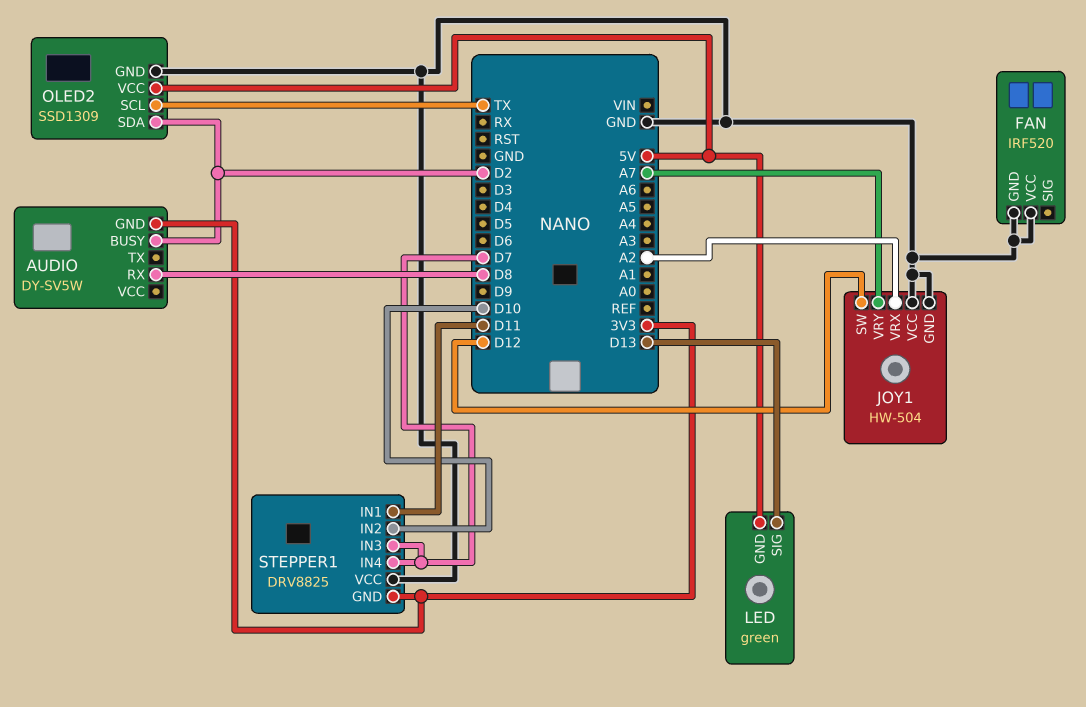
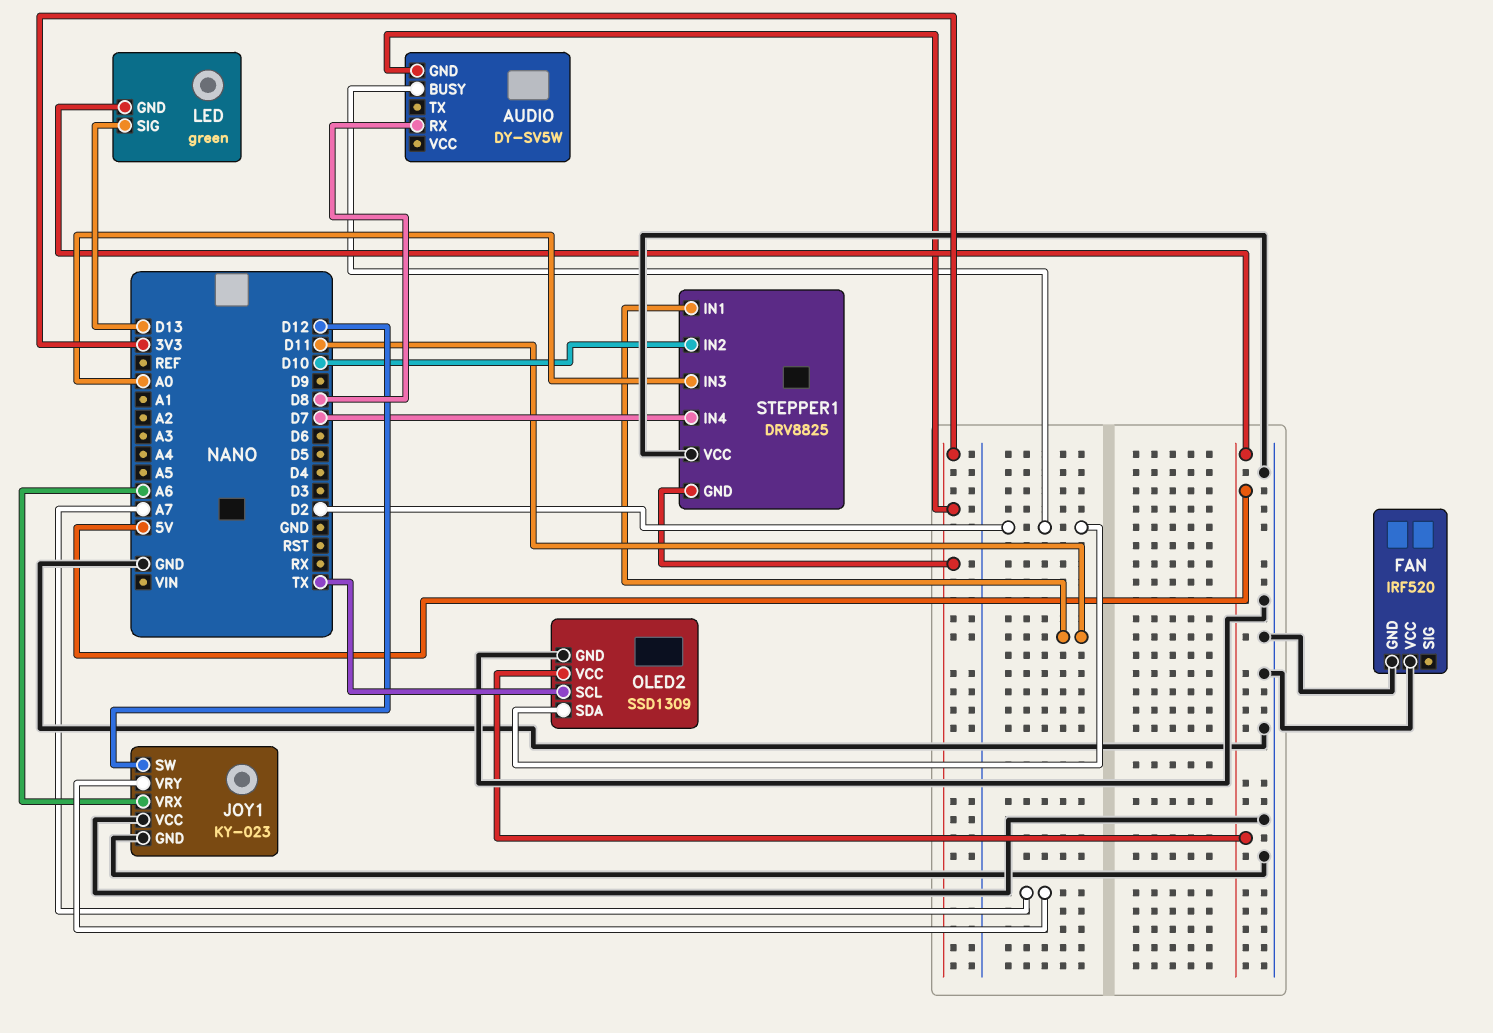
JOY1: HW-504 -> KY-023
JOY1 pin VRX: A2 -> A6
STEPPER1 pin IN3: D7 -> A0

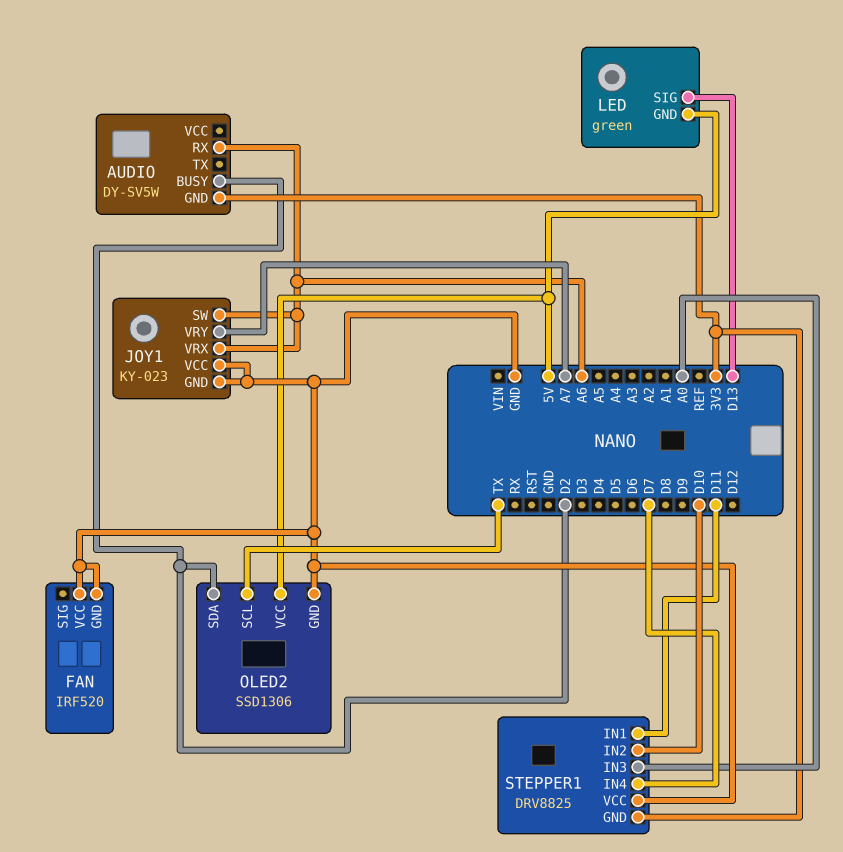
AUDIO pin RX: D8 -> A6
JOY1 pin SW: D12 -> A6
OLED2: SSD1309 -> SSD1306

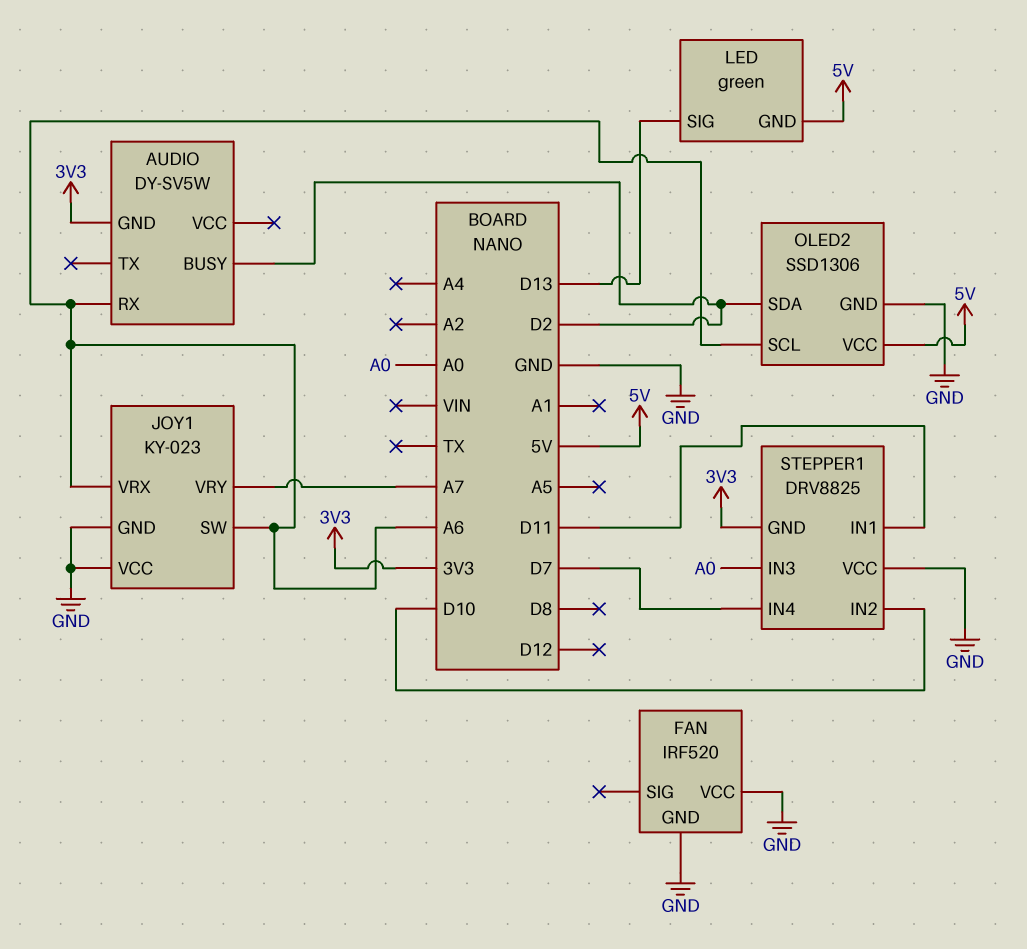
OLED2 pin SCL: TX -> A6

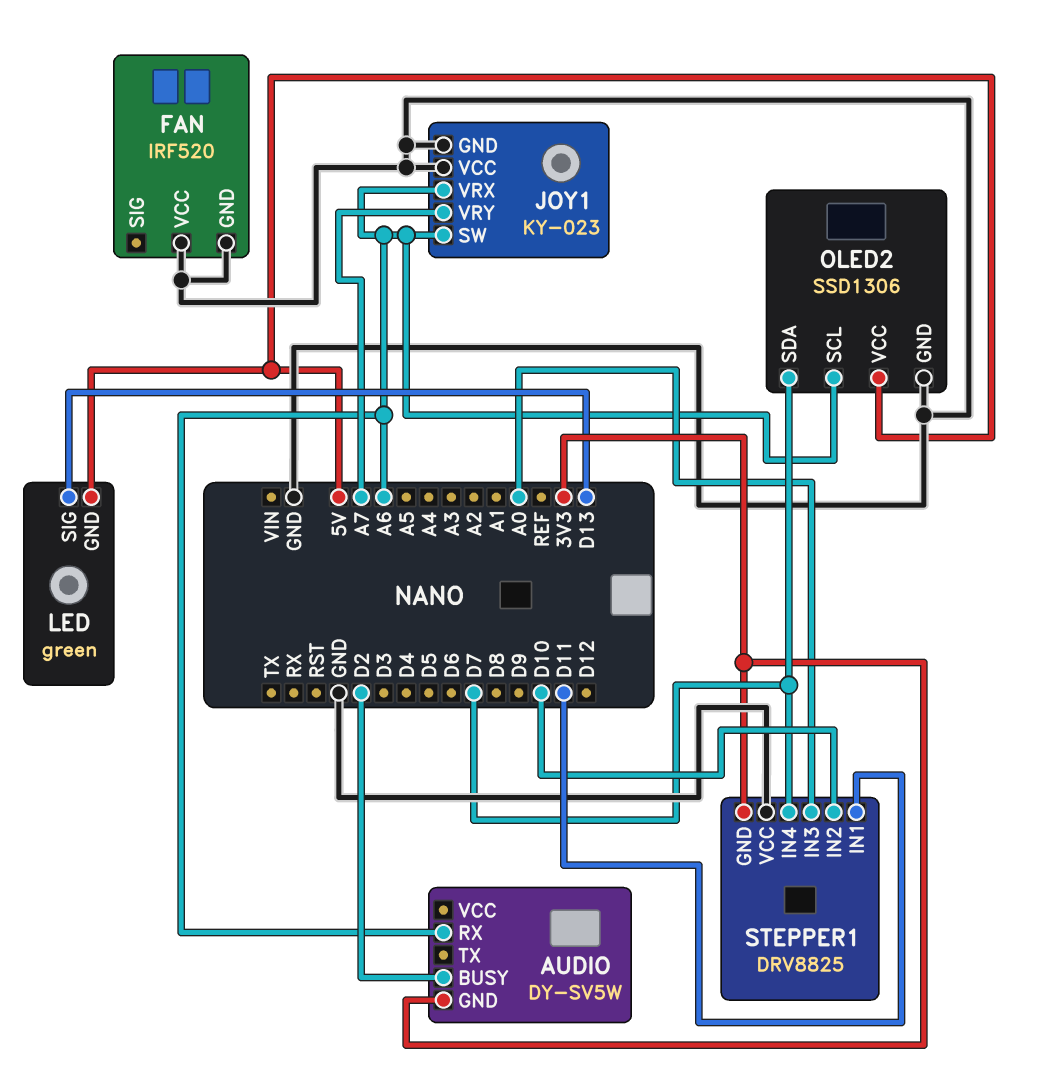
OLED2 pin SDA: D2 -> D7

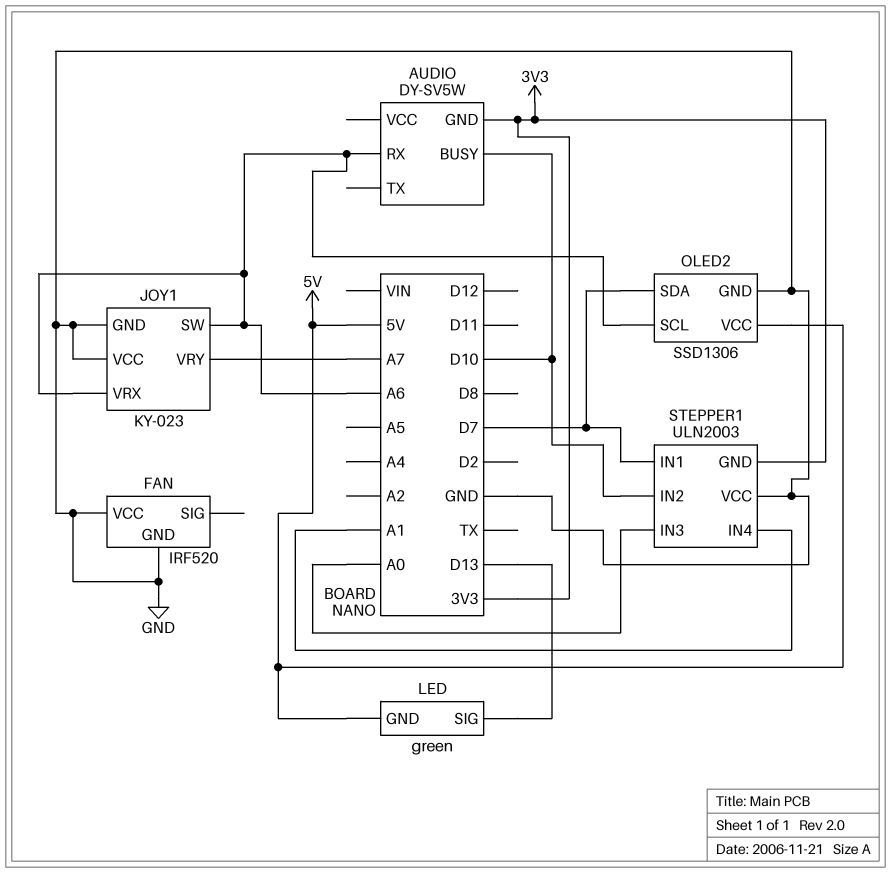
AUDIO pin BUSY: D2 -> D10
STEPPER1: DRV8825 -> ULN2003
STEPPER1 pin IN1: D11 -> D7
STEPPER1 pin IN4: D7 -> A1

